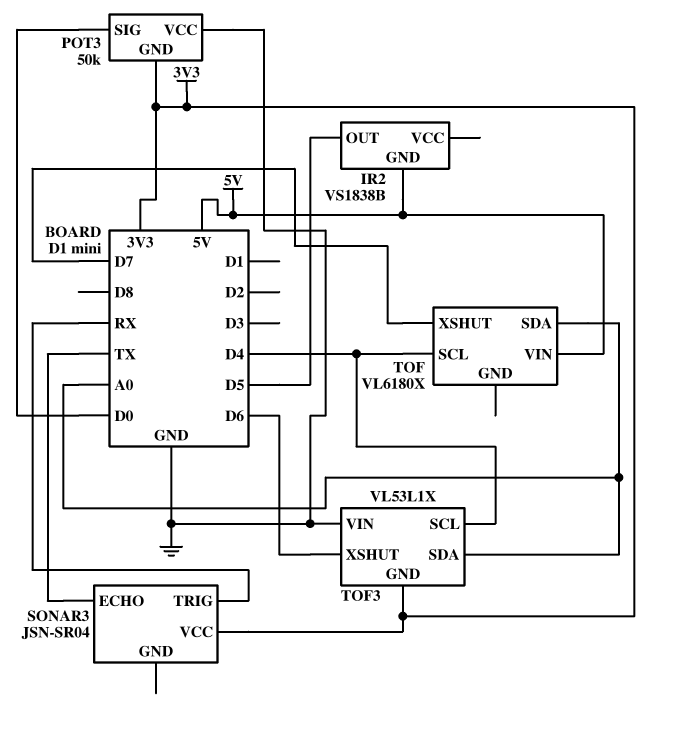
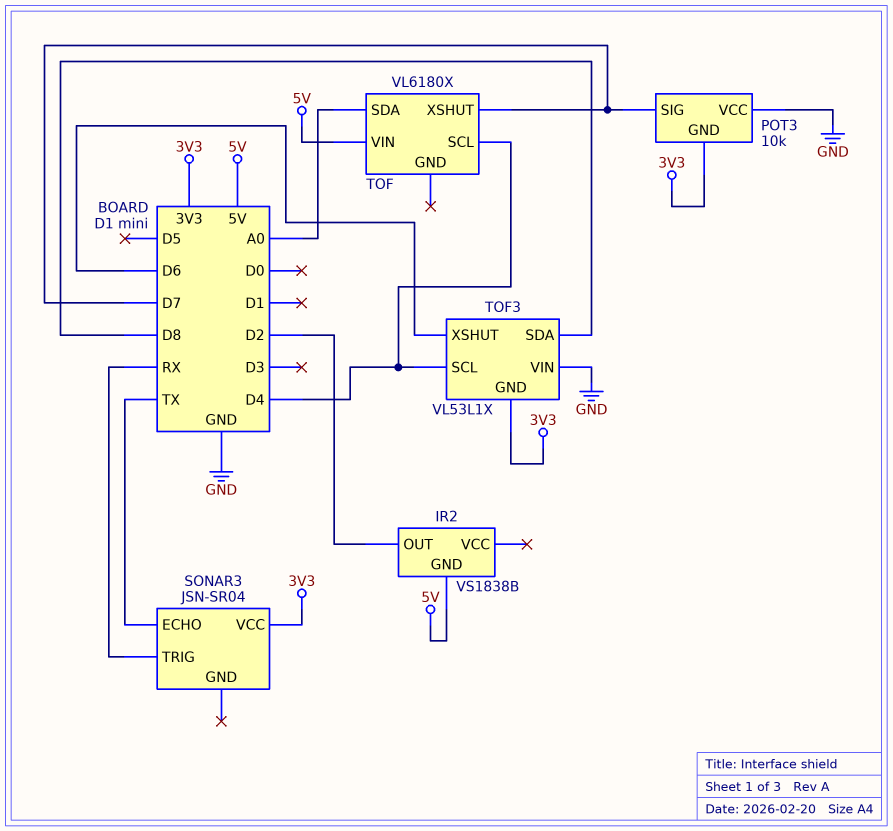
IR2 pin OUT: D5 -> D2
POT3: 50k -> 10k
POT3 pin SIG: D0 -> D7
TOF3 pin SDA: A0 -> D8

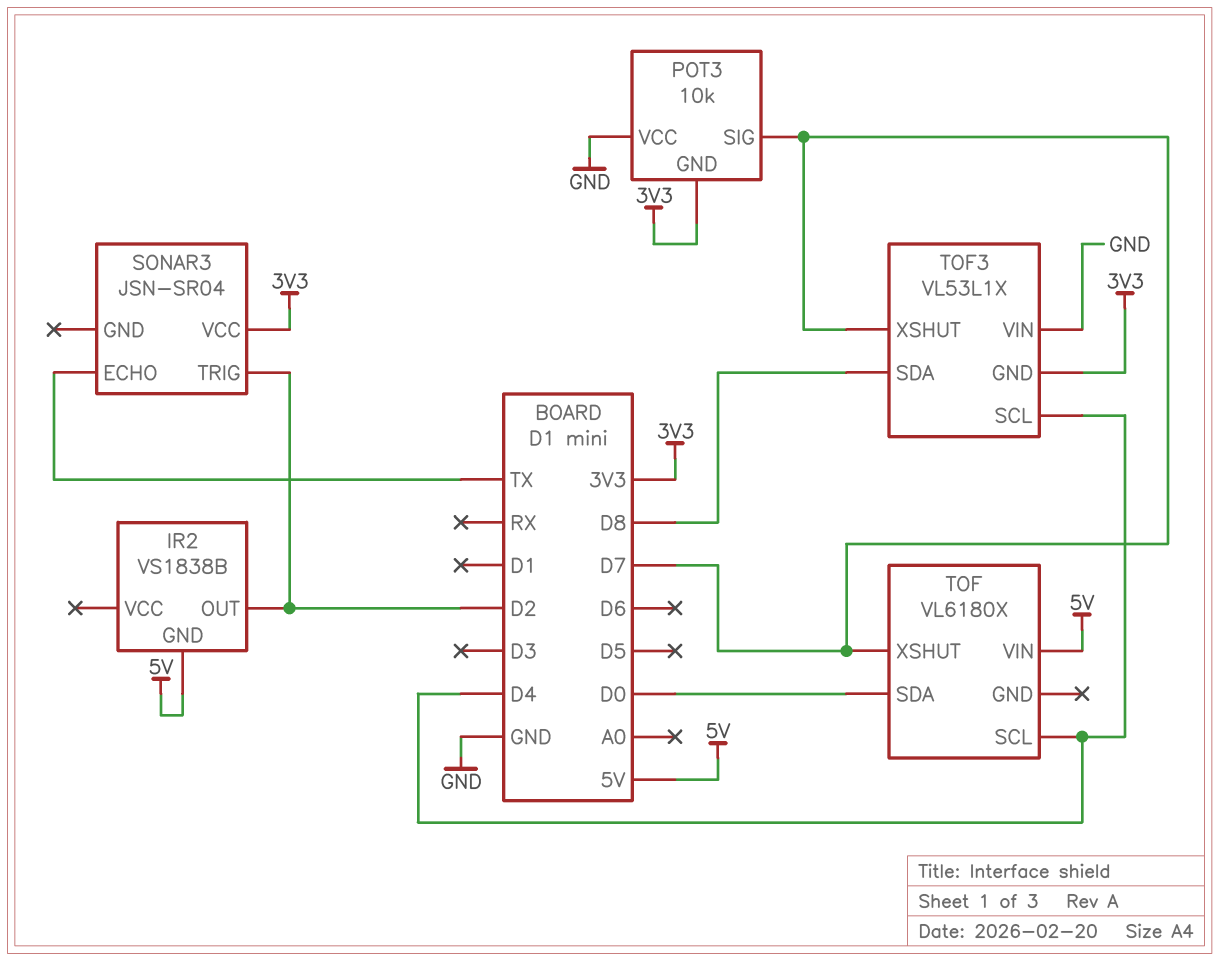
SONAR3 pin TRIG: RX -> D2
TOF pin SDA: A0 -> D0
TOF3 pin XSHUT: D6 -> D7

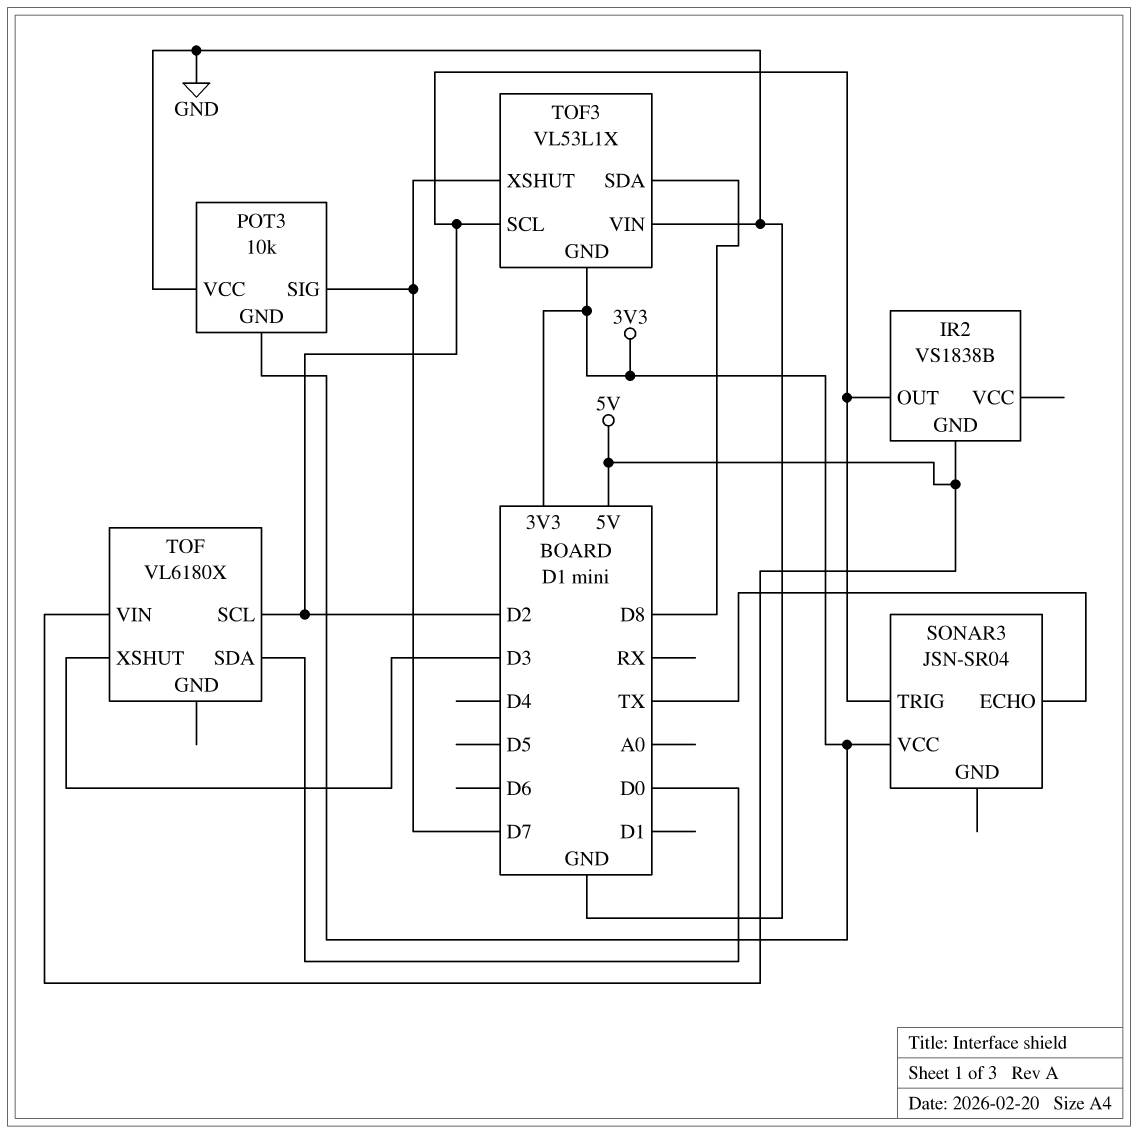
TOF pin SCL: D4 -> D2
TOF pin XSHUT: D7 -> D3
TOF3 pin SCL: D4 -> D2

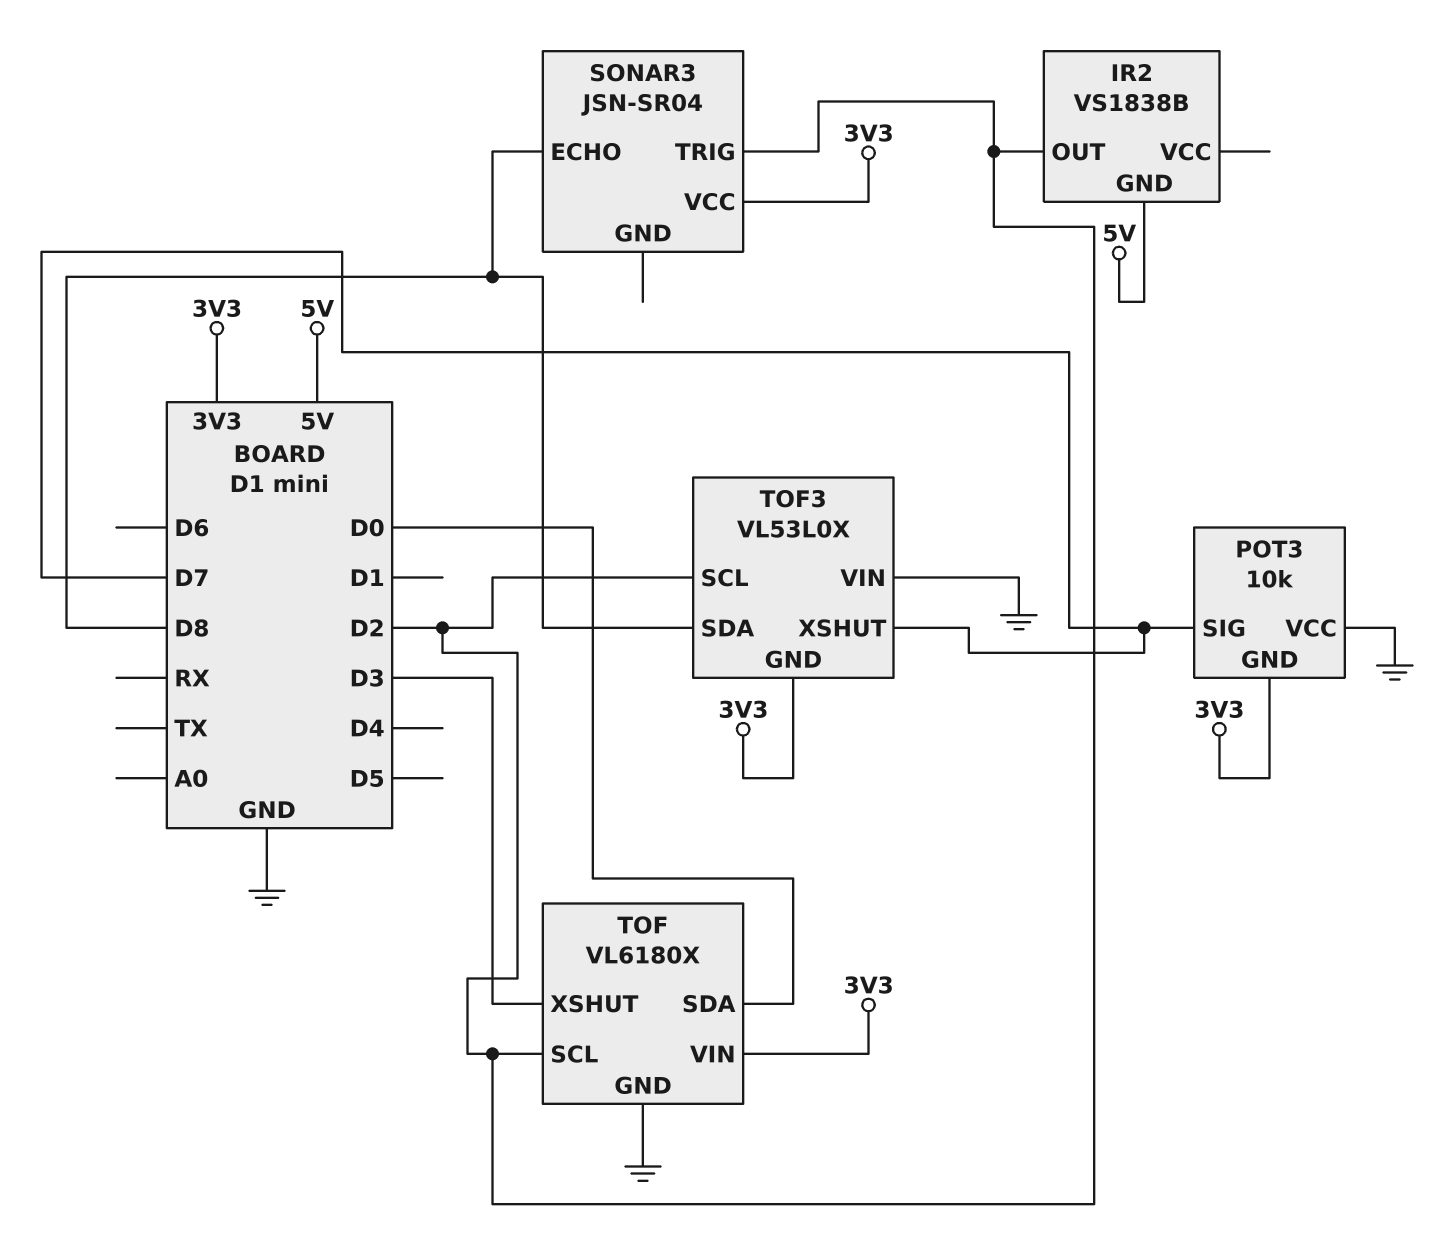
SONAR3 pin ECHO: TX -> D8
TOF pin GND: none -> GND
TOF pin VIN: 5V -> 3V3
TOF3: VL53L1X -> VL53L0X

